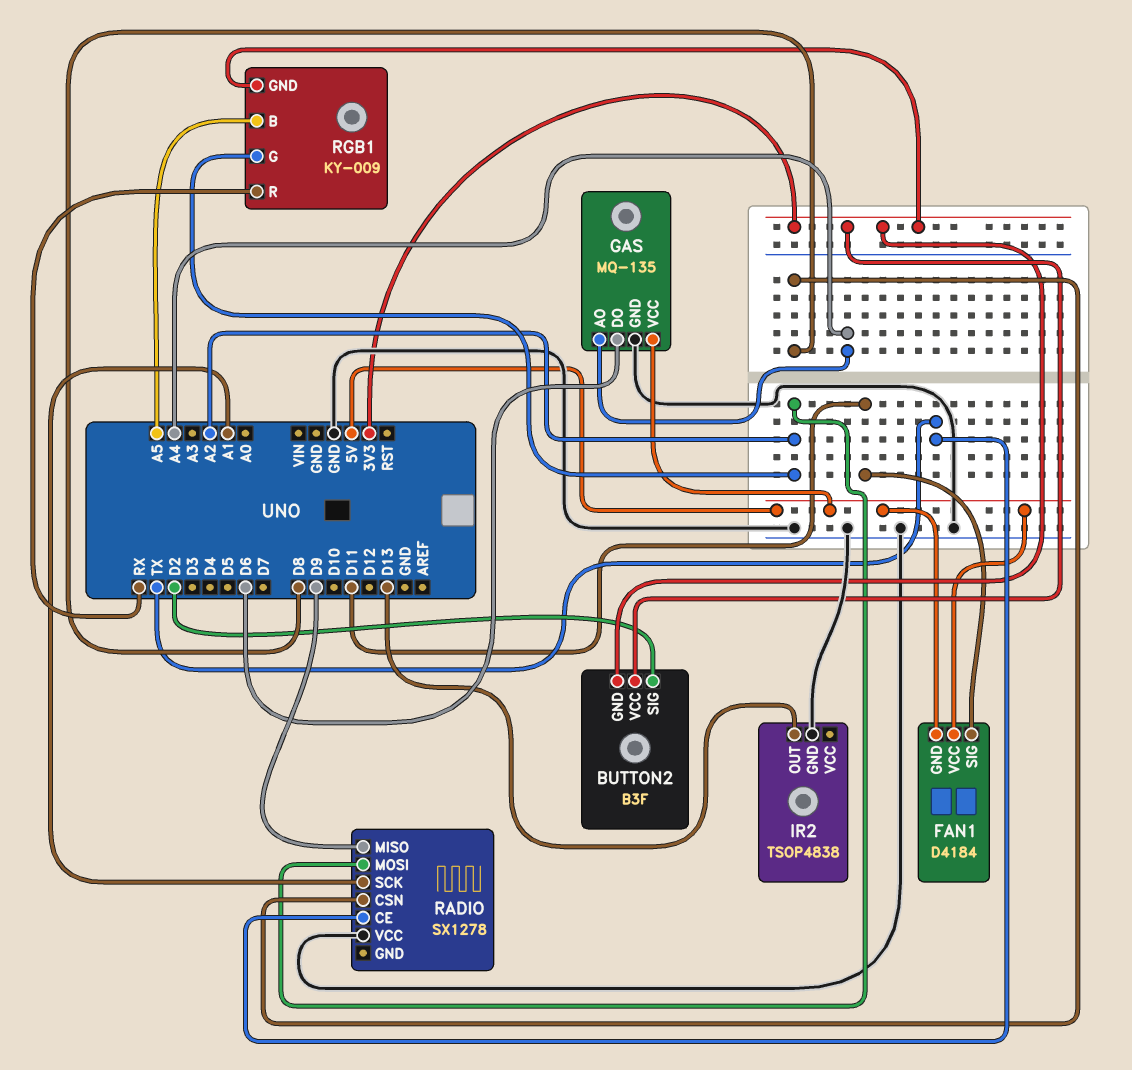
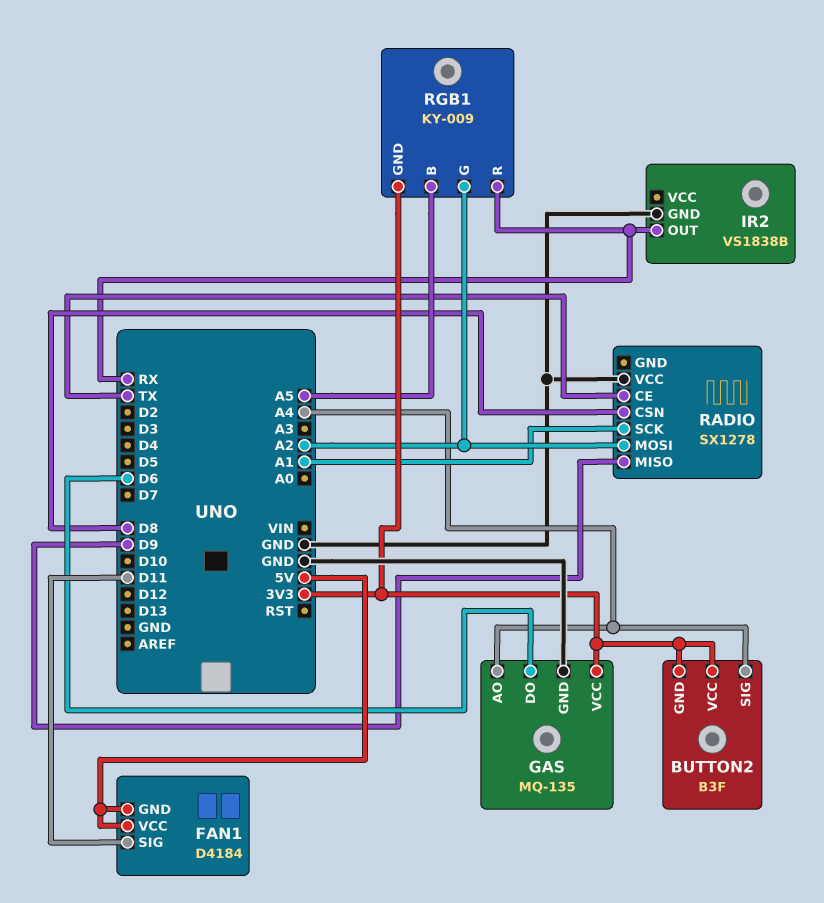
BUTTON2 pin SIG: D2 -> A4
GAS pin VCC: 5V -> 3V3
IR2: TSOP4838 -> VS1838B
IR2 pin OUT: D13 -> RX

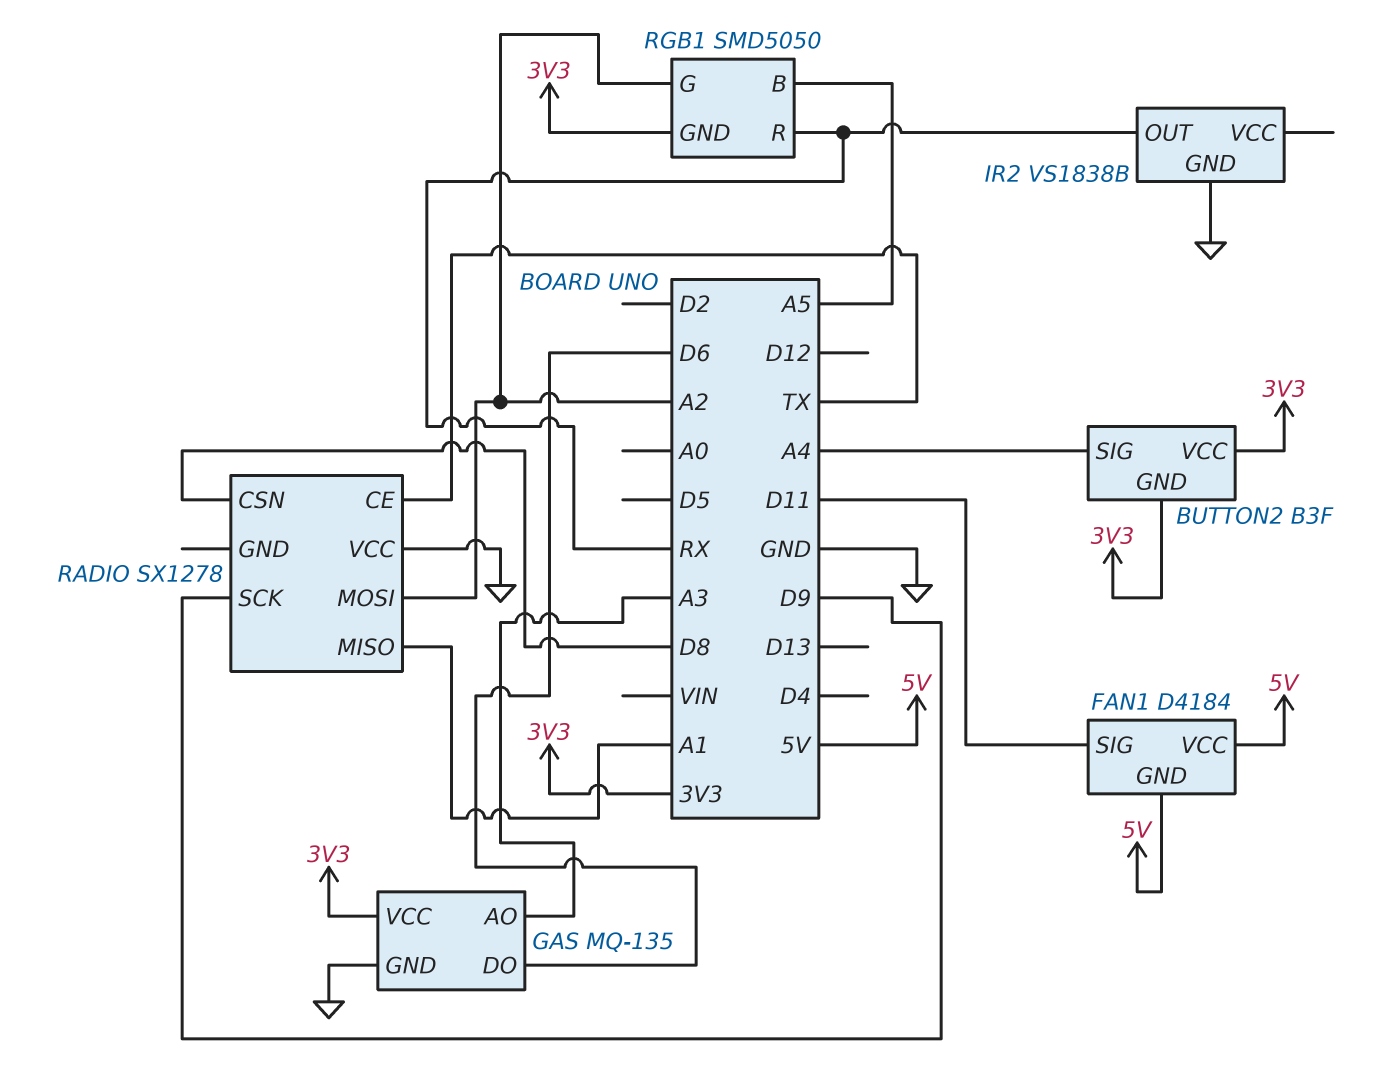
GAS pin AO: A4 -> A3
RADIO pin MISO: D9 -> A1
RADIO pin SCK: A1 -> D9
RGB1: KY-009 -> SMD5050

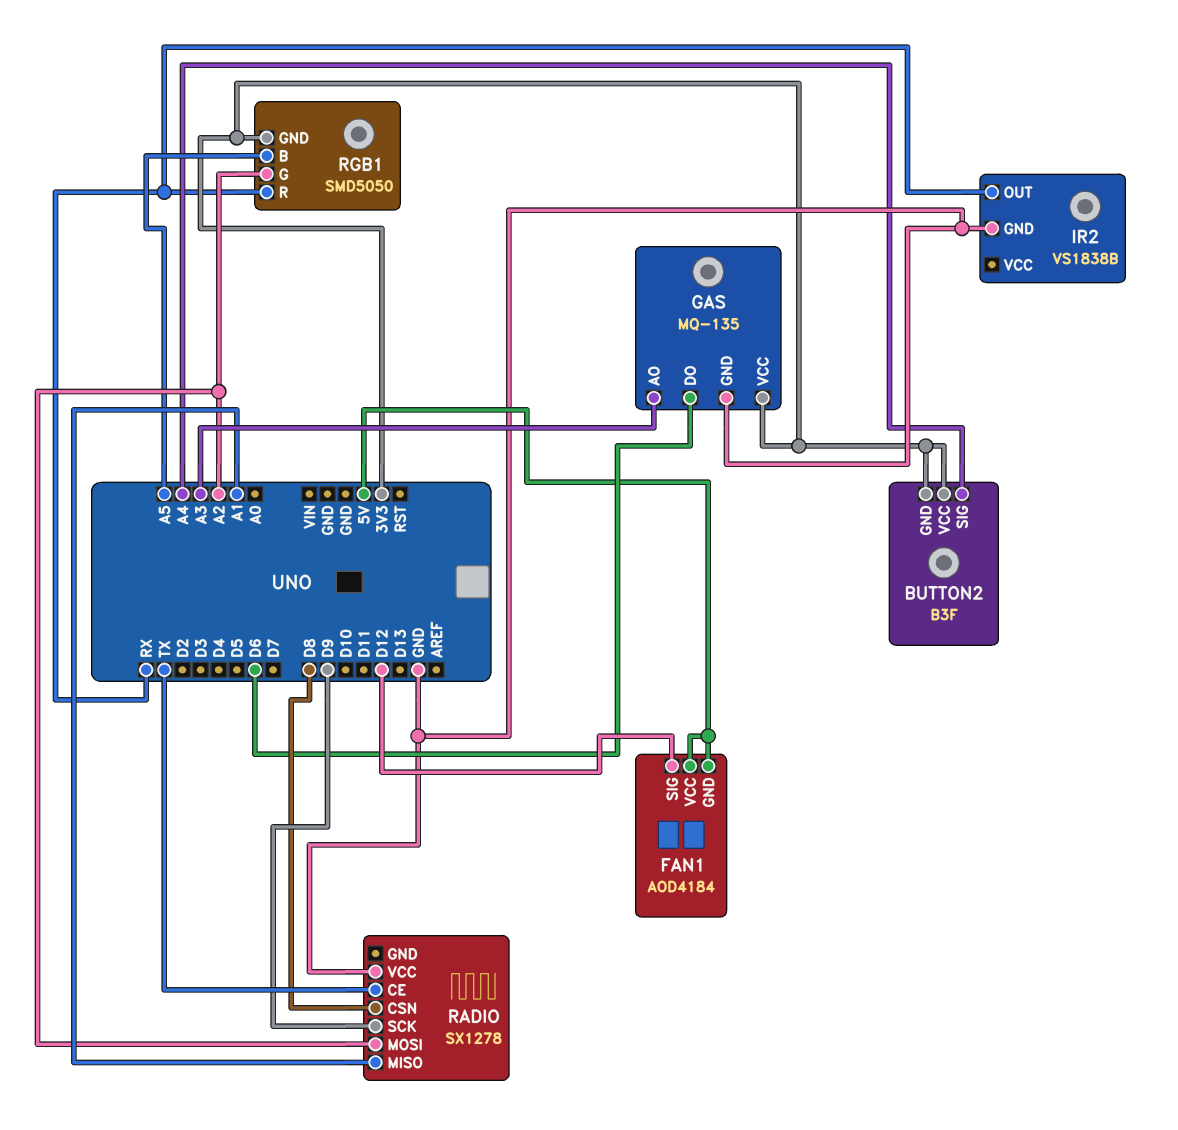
FAN1: D4184 -> AOD4184
FAN1 pin SIG: D11 -> D12

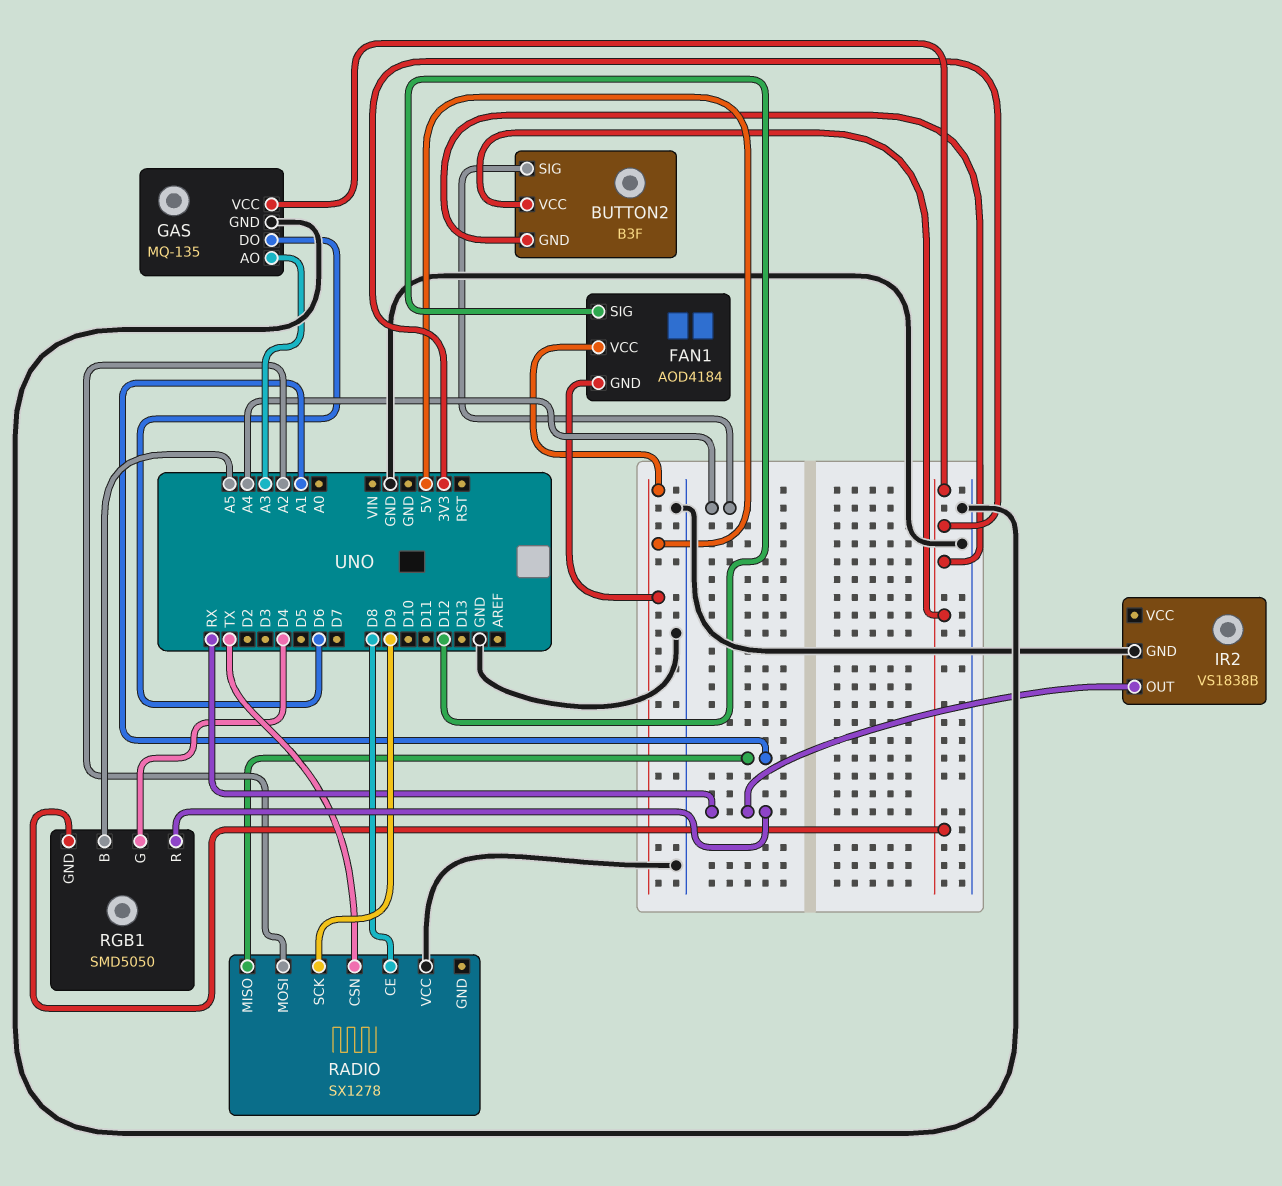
RADIO pin CE: TX -> D8
RADIO pin CSN: D8 -> TX
RGB1 pin G: A2 -> D4

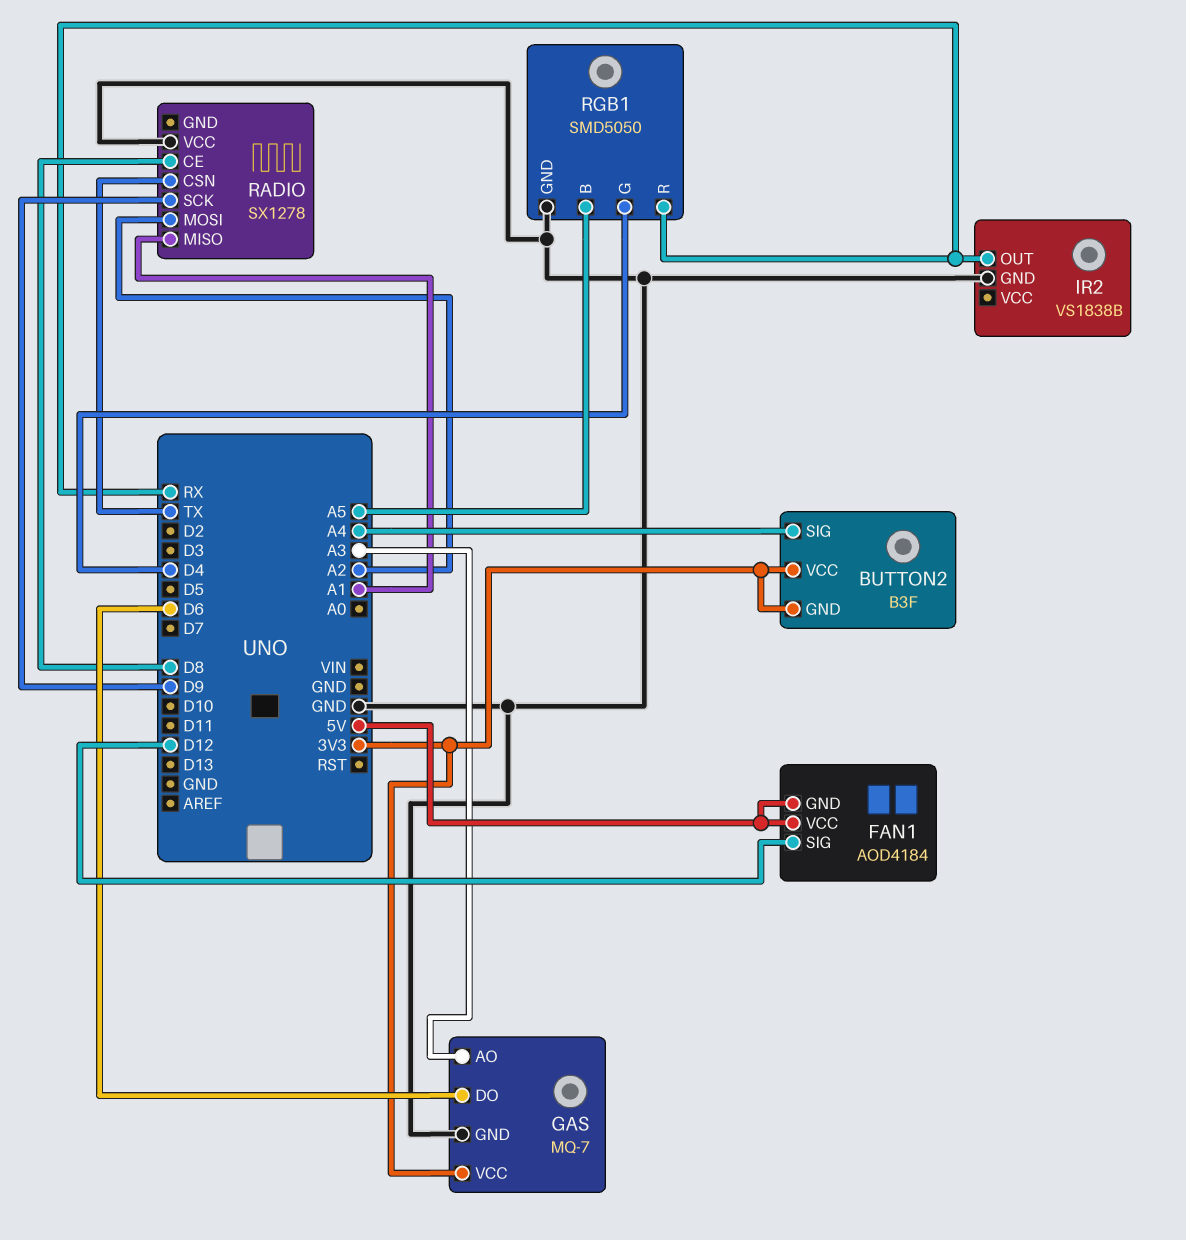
GAS: MQ-135 -> MQ-7
RGB1 pin GND: 3V3 -> GND

